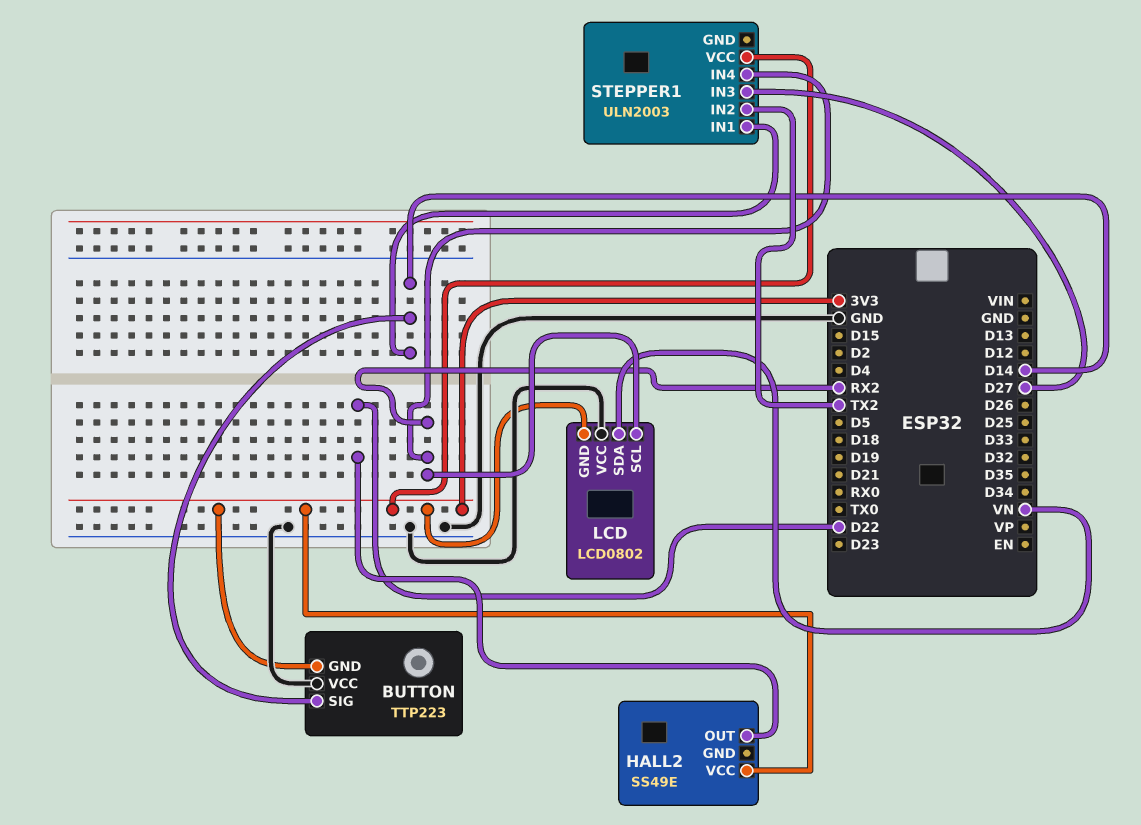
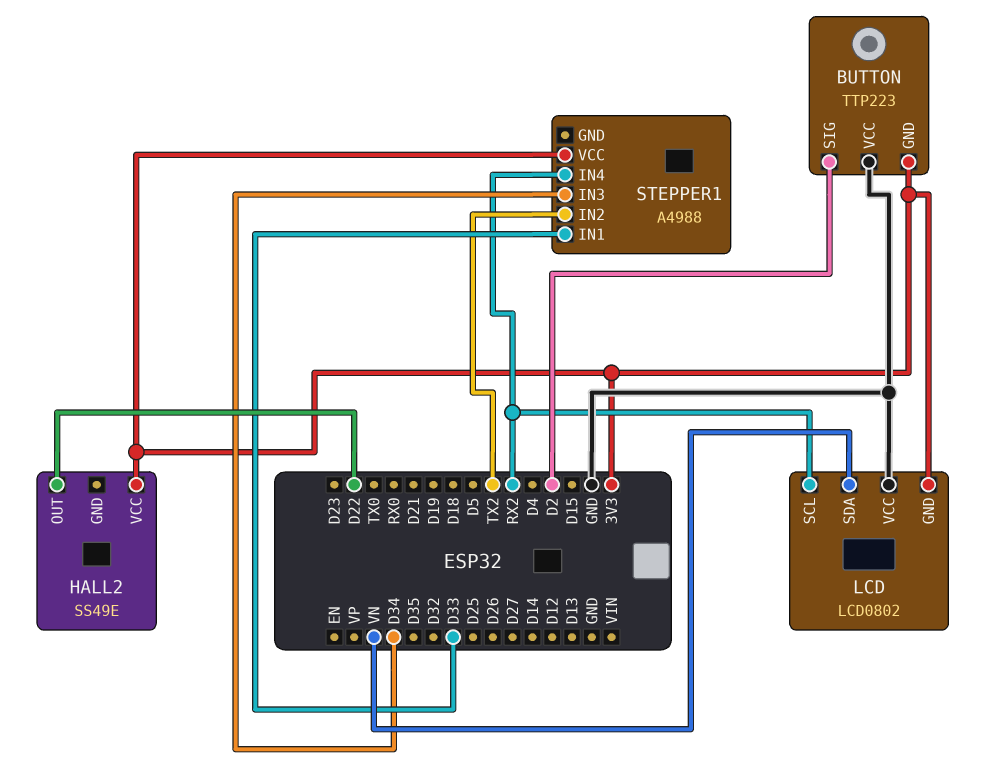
BUTTON pin SIG: D14 -> D2
STEPPER1: ULN2003 -> A4988
STEPPER1 pin IN1: D14 -> D33
STEPPER1 pin IN3: D27 -> D34

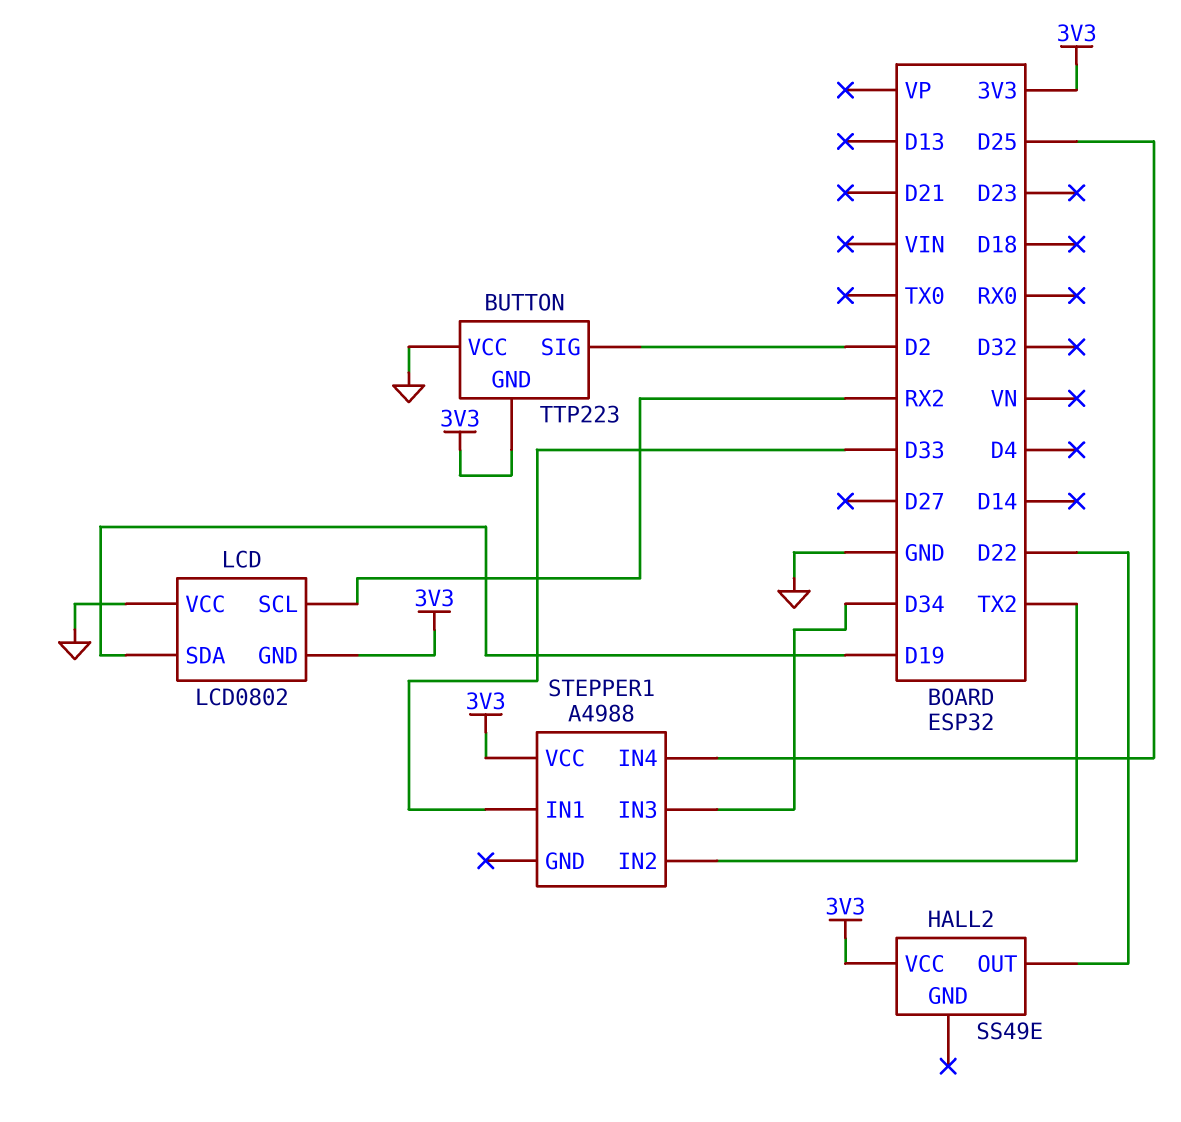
LCD pin SDA: VN -> D19
STEPPER1 pin IN4: RX2 -> D25

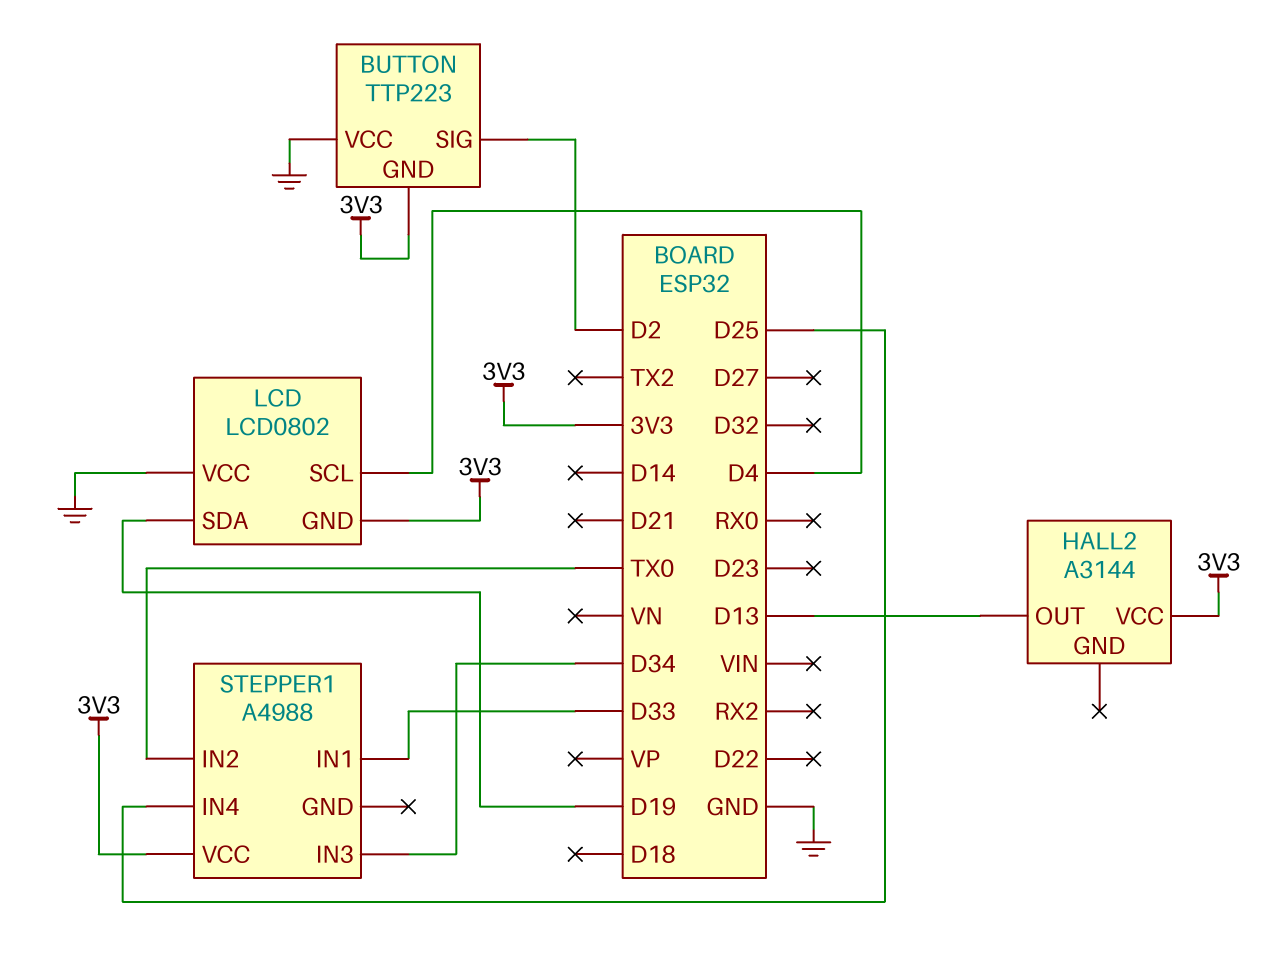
HALL2: SS49E -> A3144
HALL2 pin OUT: D22 -> D13
LCD pin SCL: RX2 -> D4
STEPPER1 pin IN2: TX2 -> TX0

